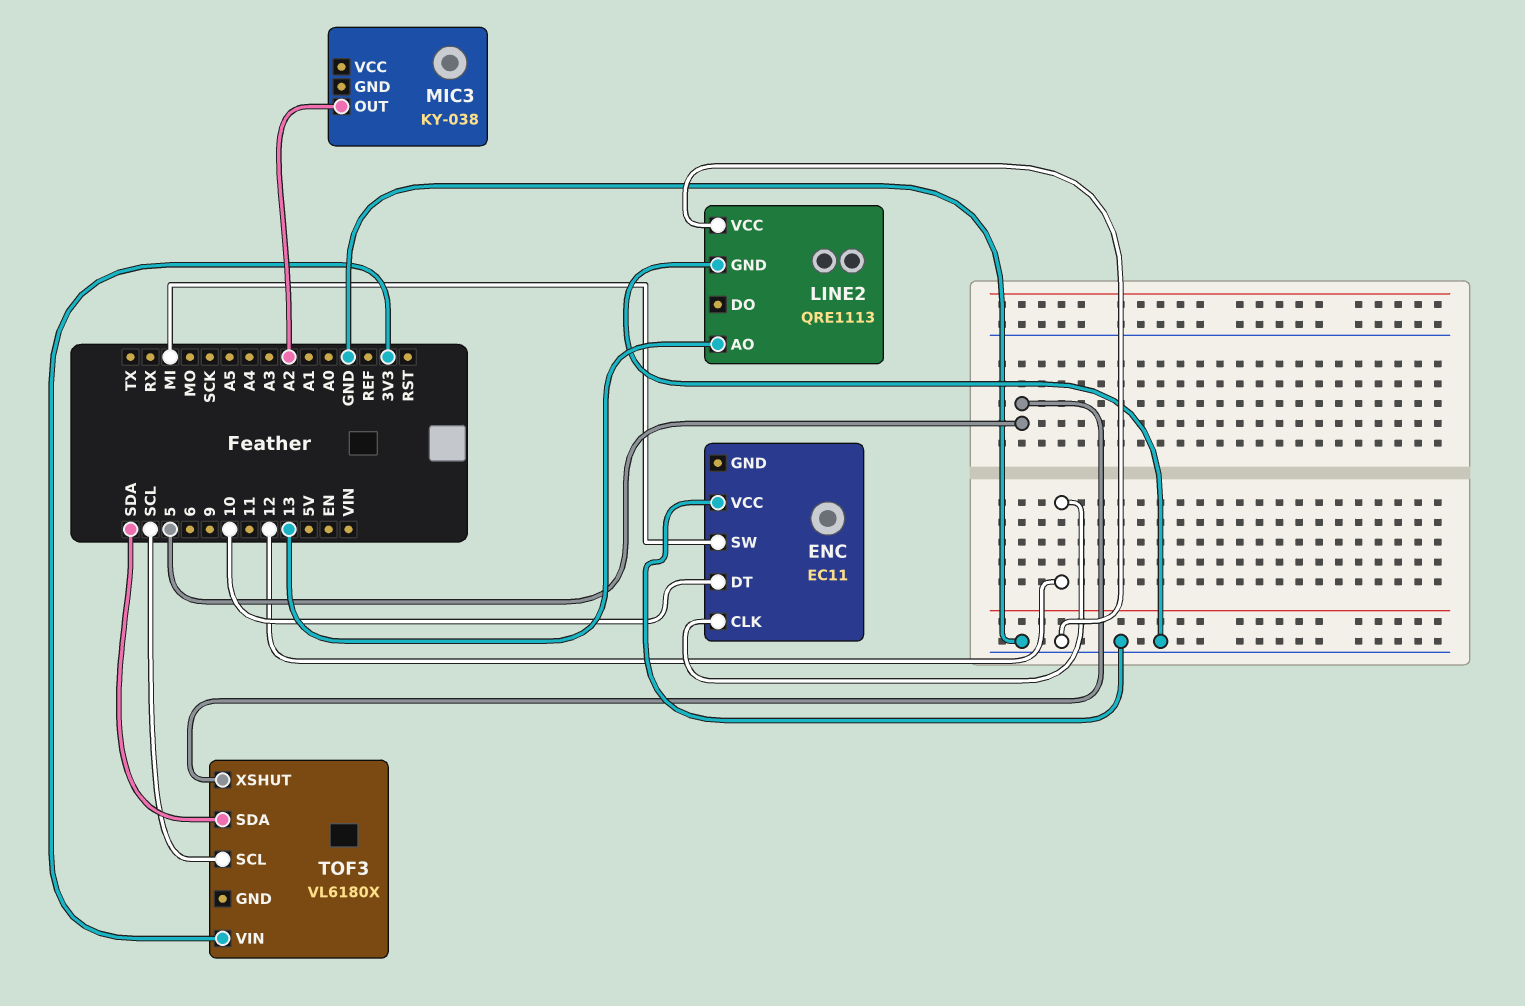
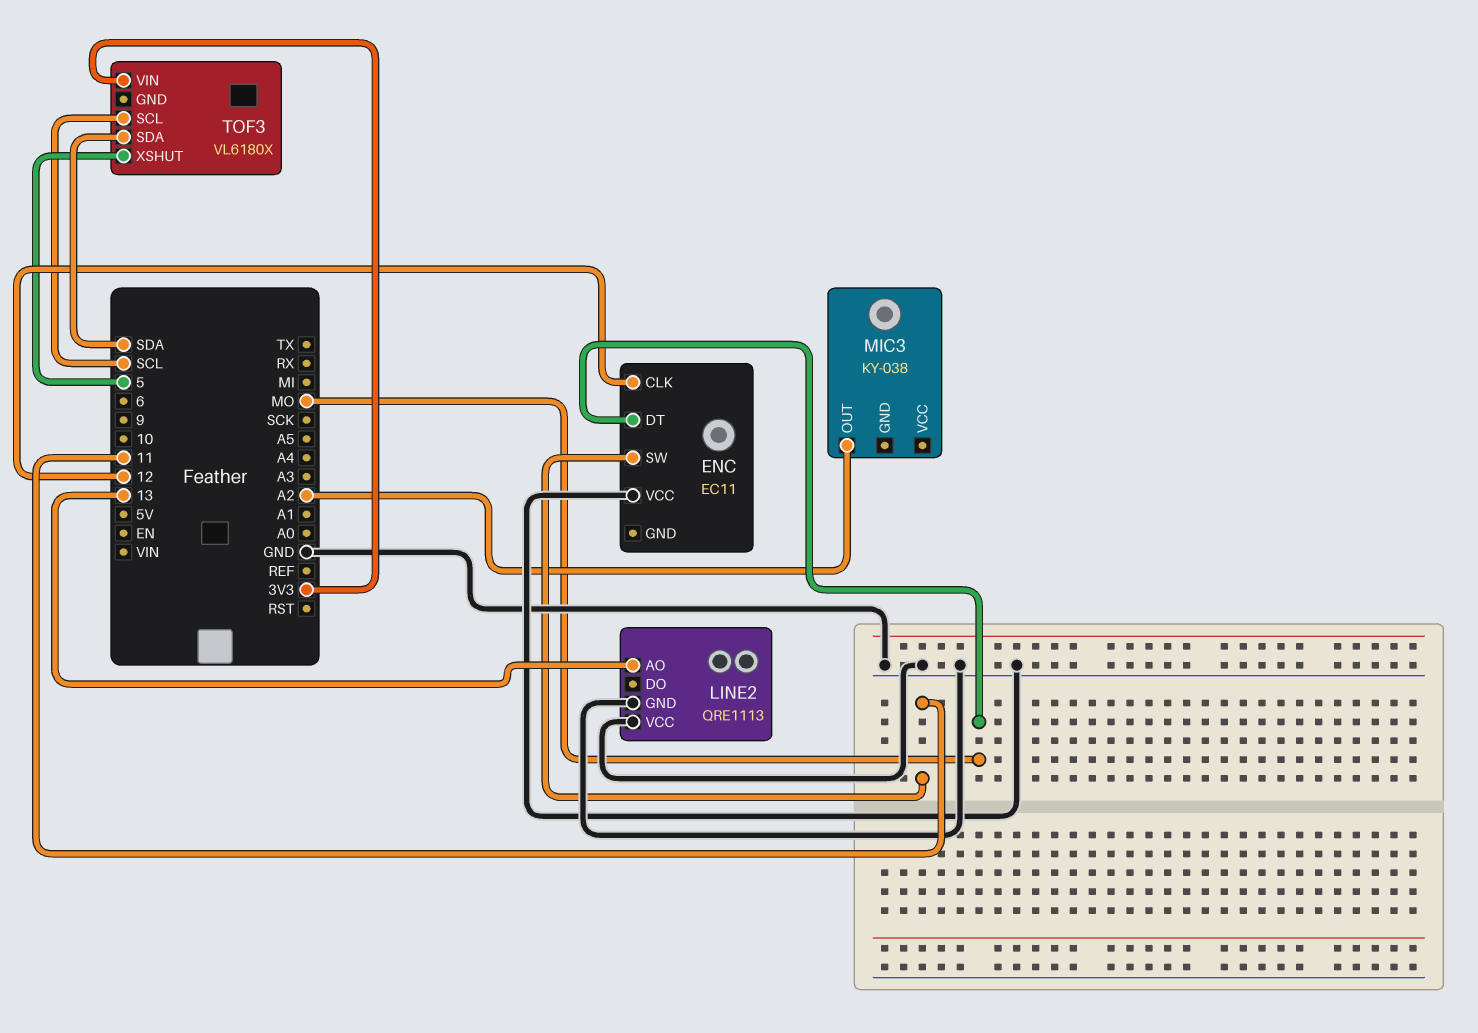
ENC pin DT: 10 -> MO
ENC pin SW: MI -> 11

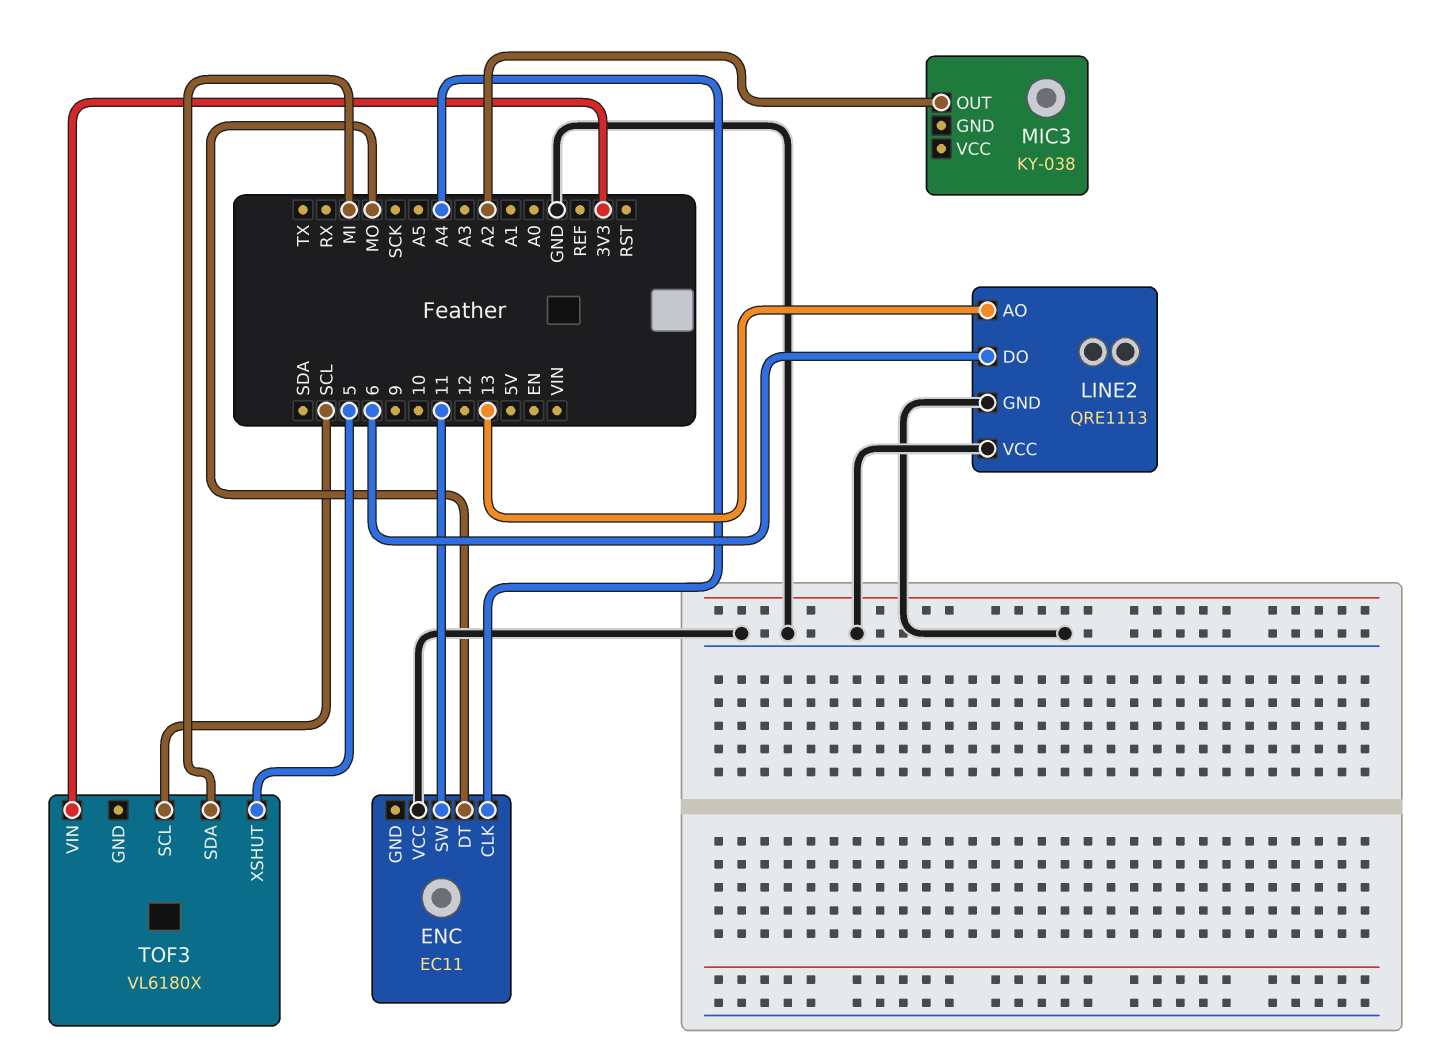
ENC pin CLK: 12 -> A4
LINE2 pin DO: none -> 6
TOF3 pin SDA: SDA -> MI

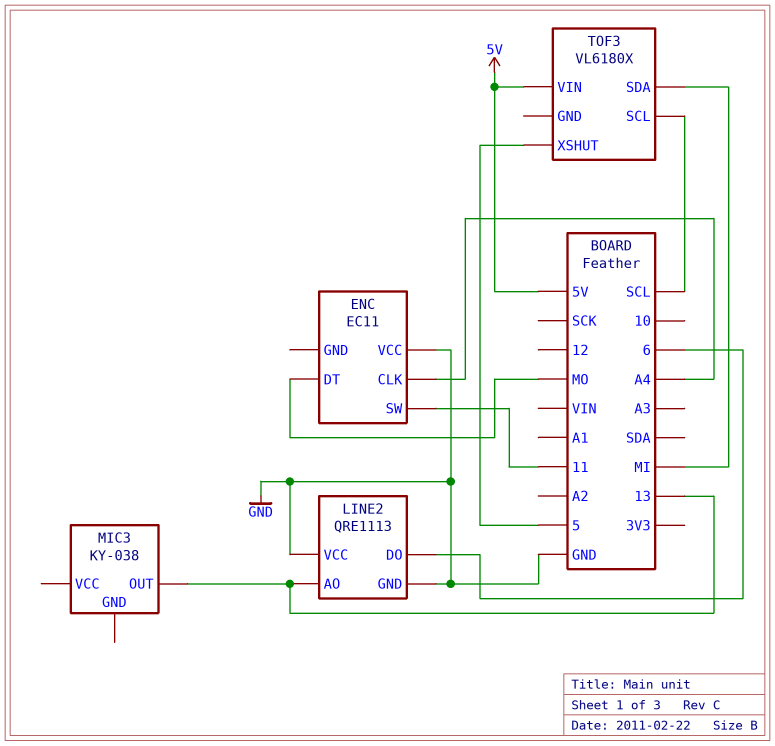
MIC3 pin OUT: A2 -> 13
TOF3 pin VIN: 3V3 -> 5V

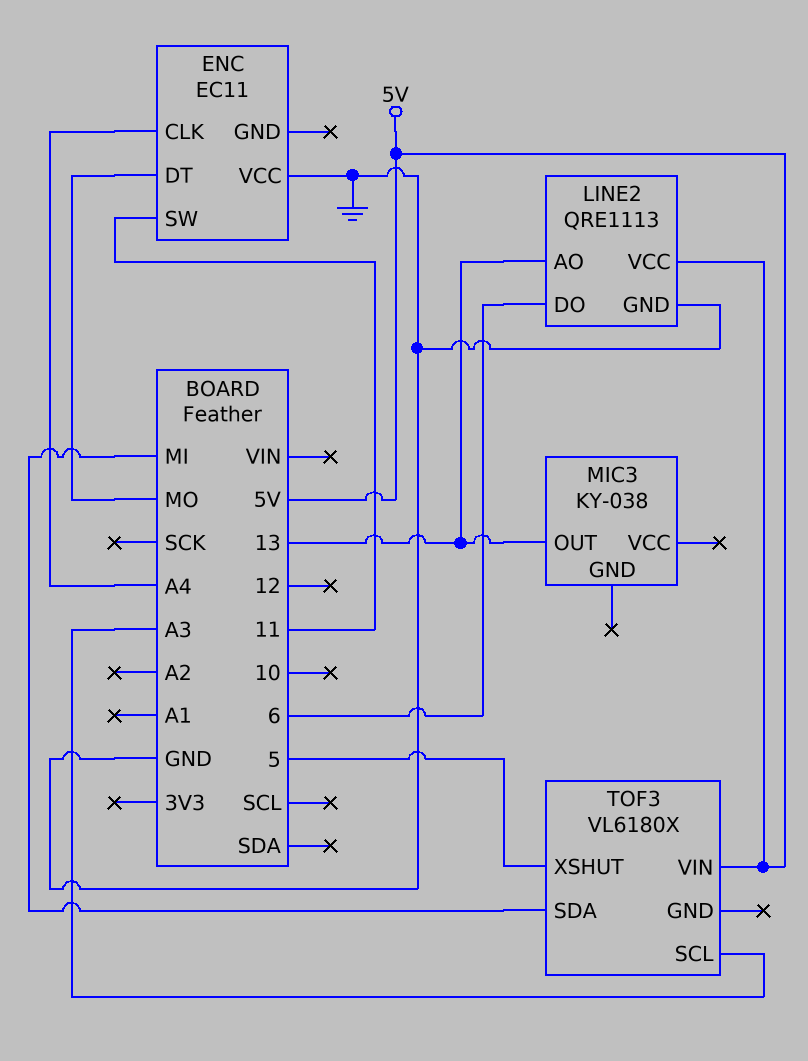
LINE2 pin VCC: GND -> 5V
TOF3 pin SCL: SCL -> A3

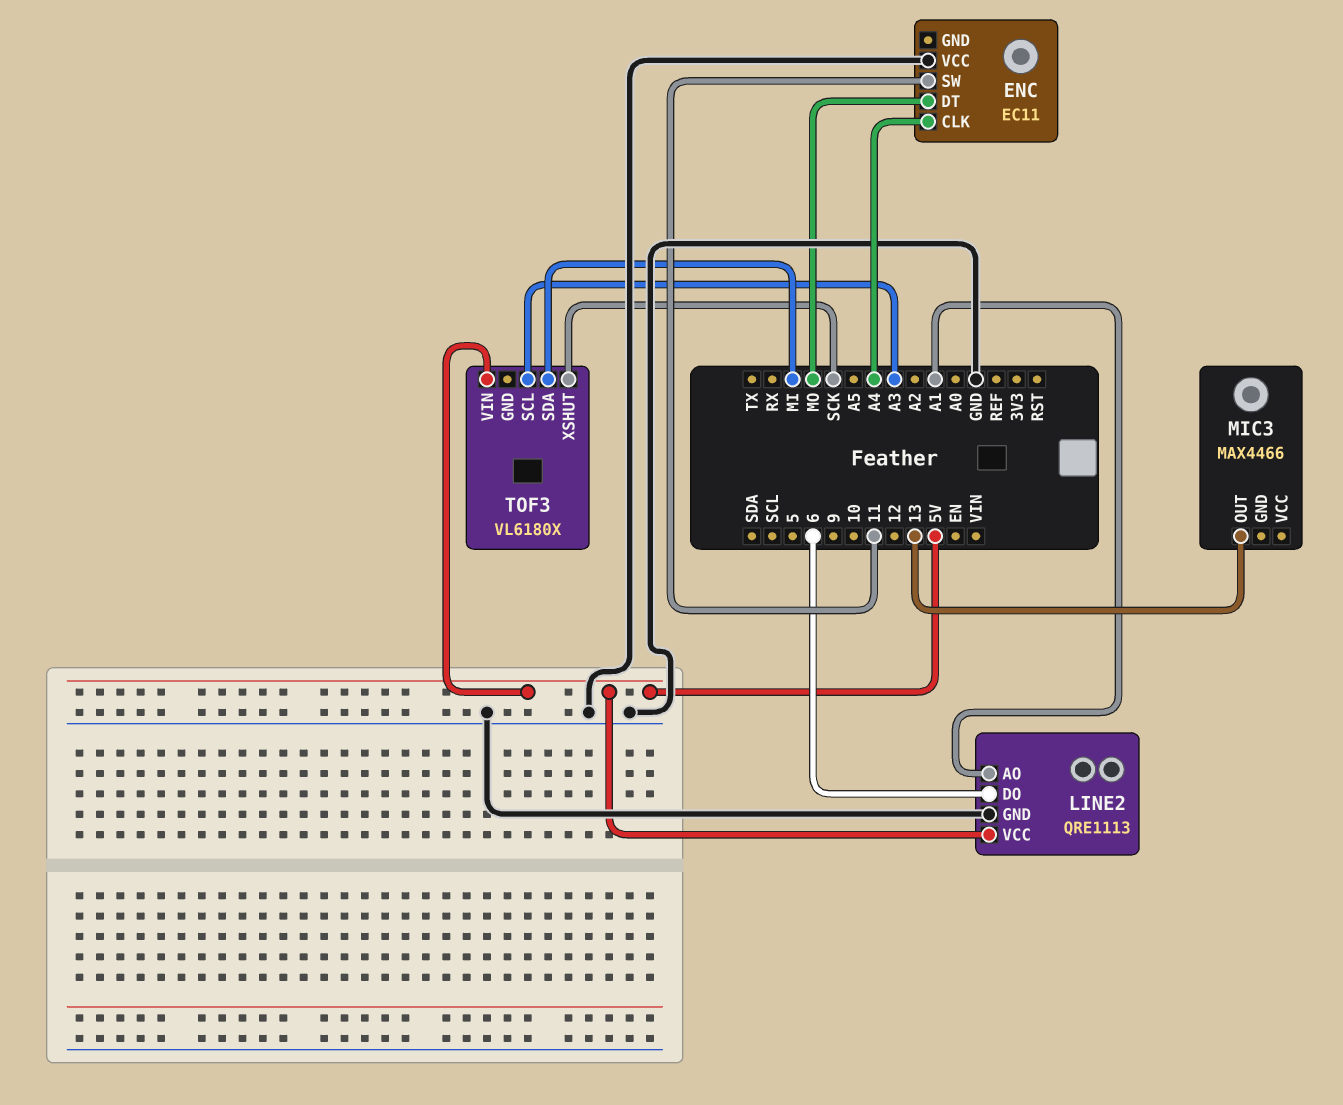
LINE2 pin AO: 13 -> A1
MIC3: KY-038 -> MAX4466
TOF3 pin XSHUT: 5 -> SCK

